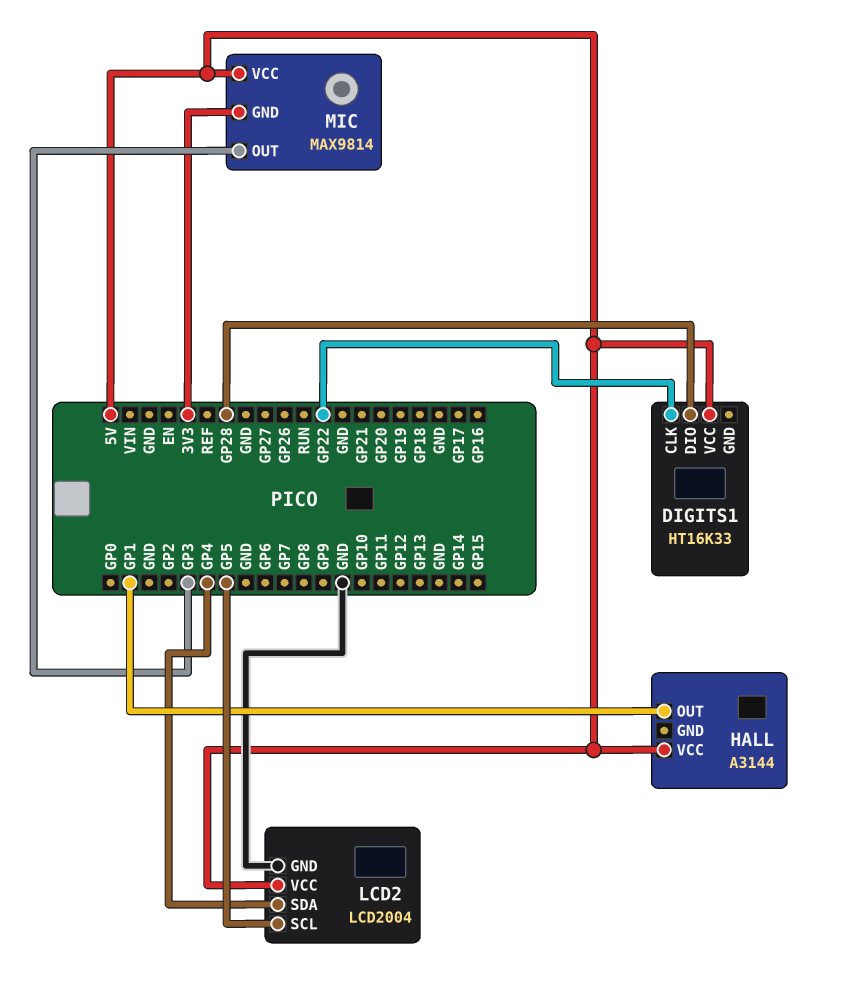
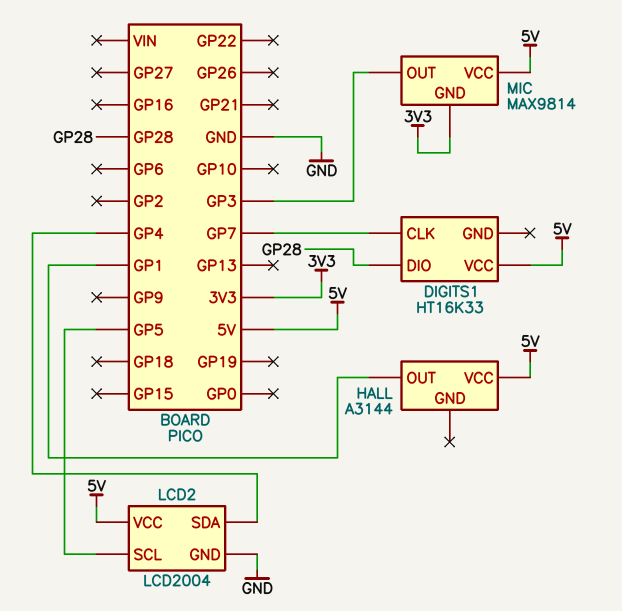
DIGITS1 pin CLK: GP22 -> GP7

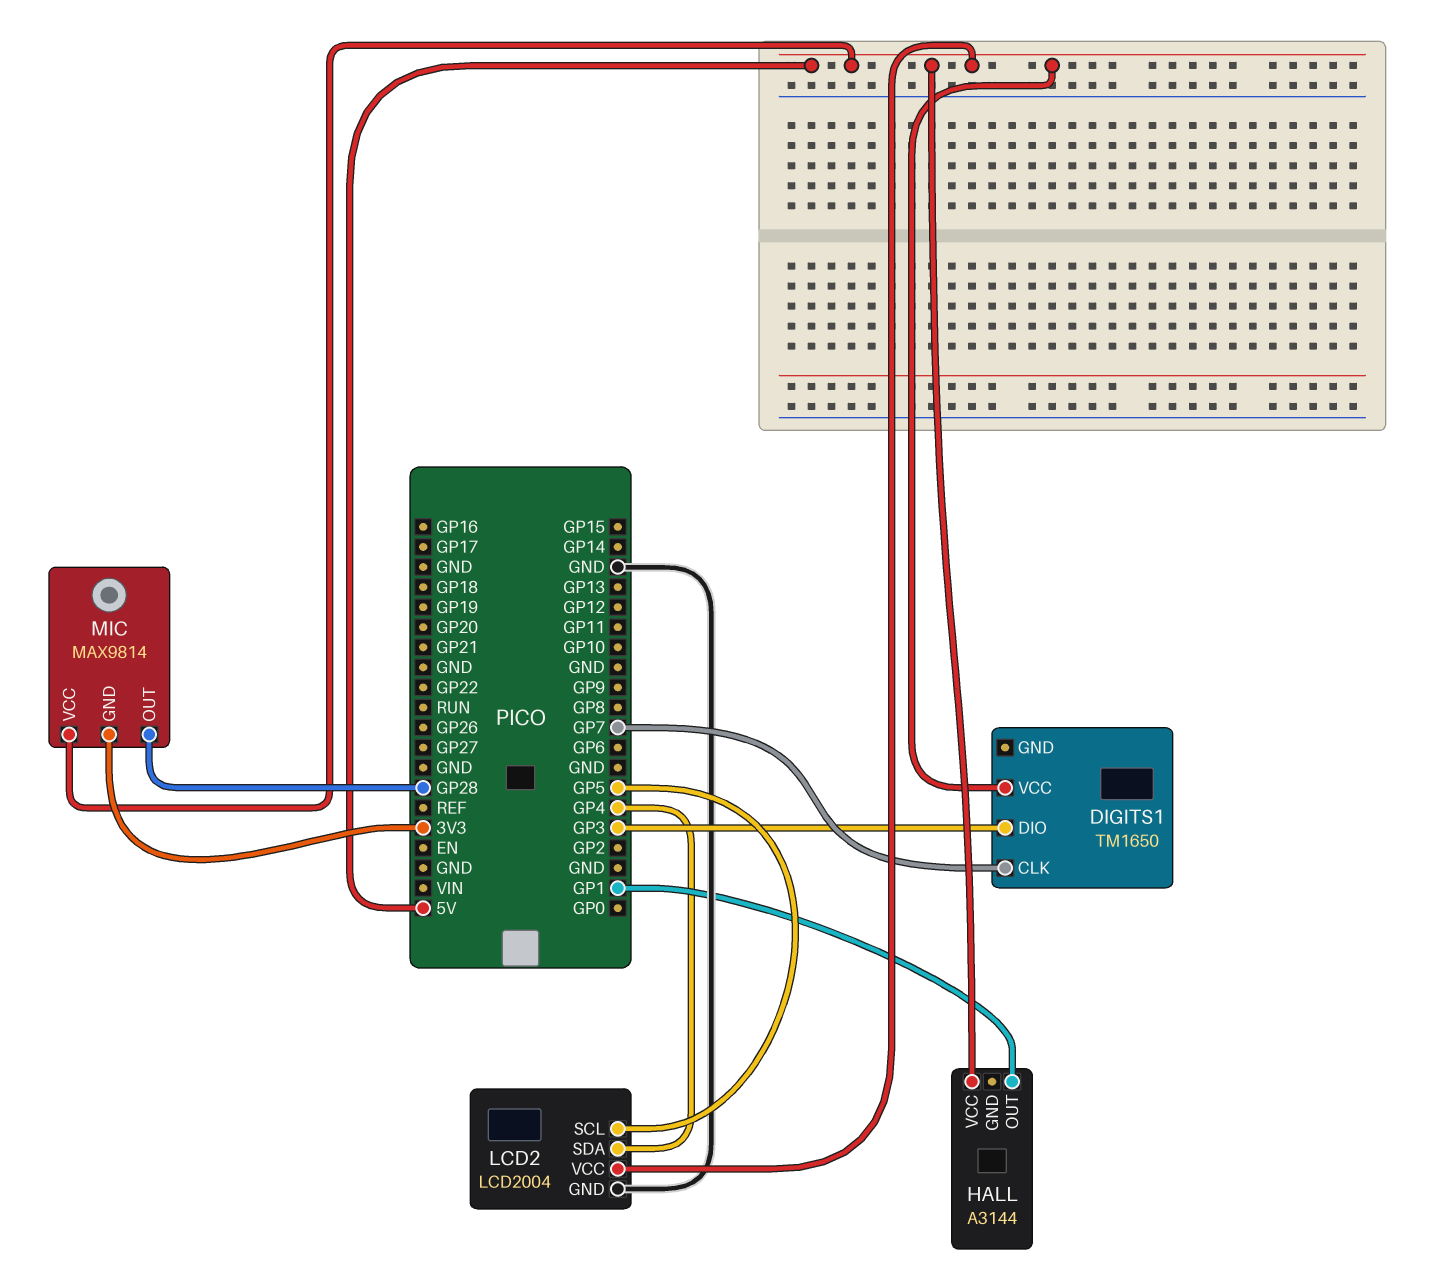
DIGITS1: HT16K33 -> TM1650
DIGITS1 pin DIO: GP28 -> GP3
MIC pin OUT: GP3 -> GP28

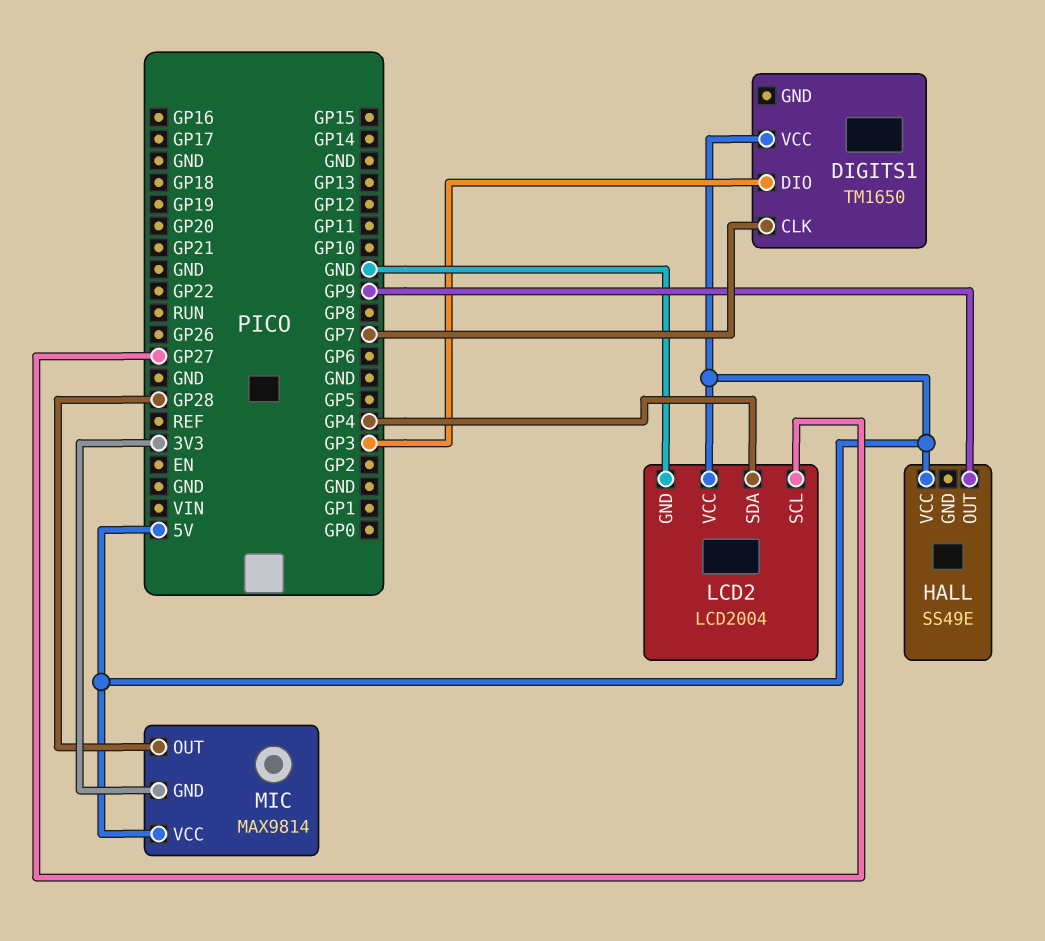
HALL: A3144 -> SS49E
HALL pin OUT: GP1 -> GP9
LCD2 pin SCL: GP5 -> GP27

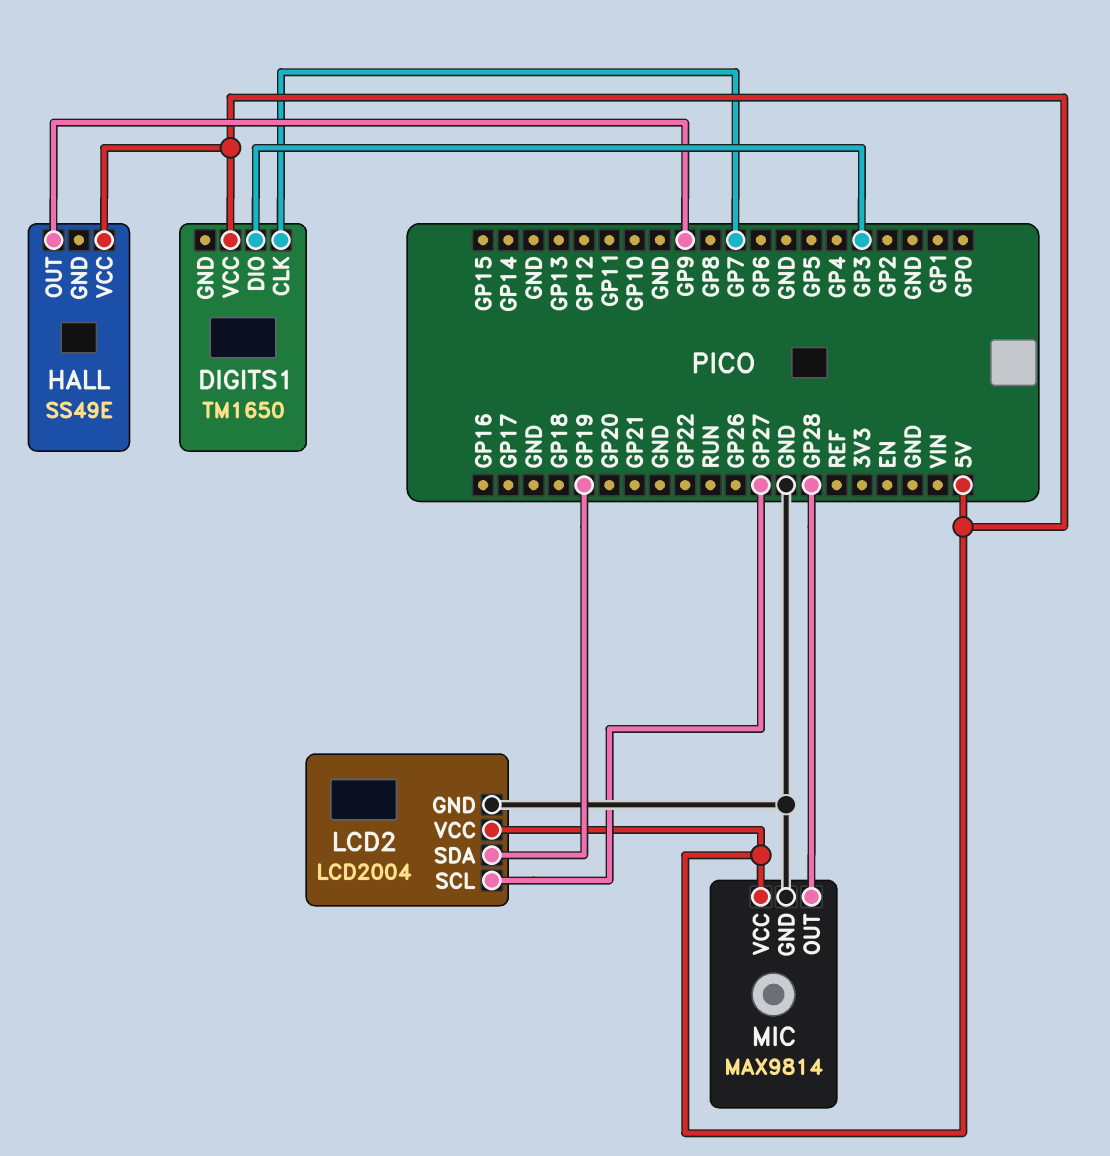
LCD2 pin SDA: GP4 -> GP19
MIC pin GND: 3V3 -> GND

